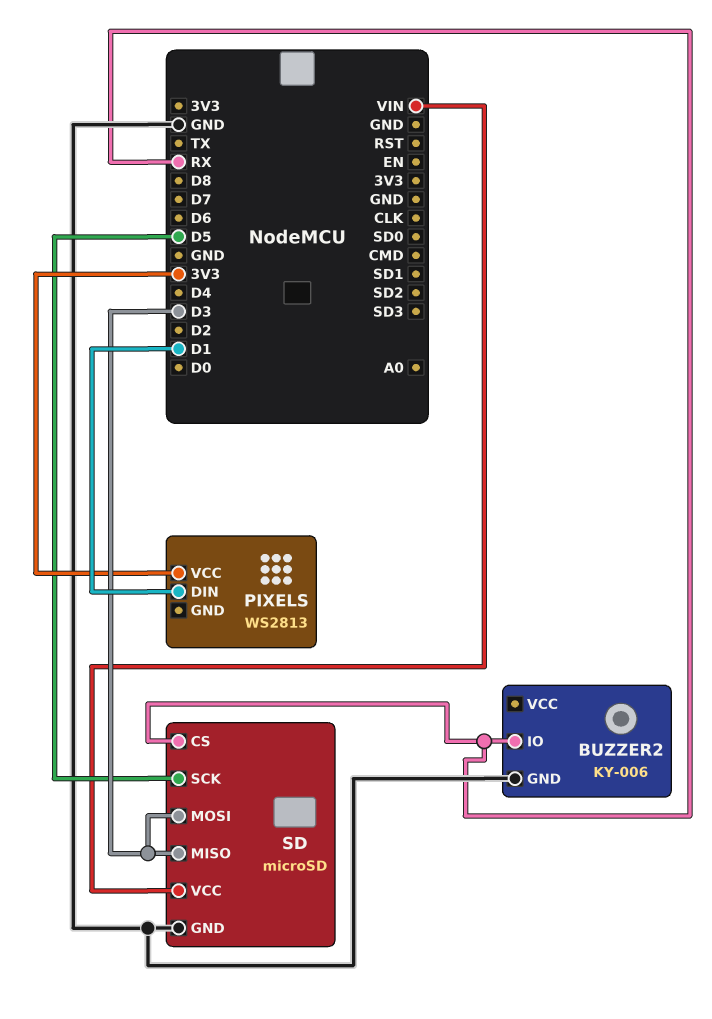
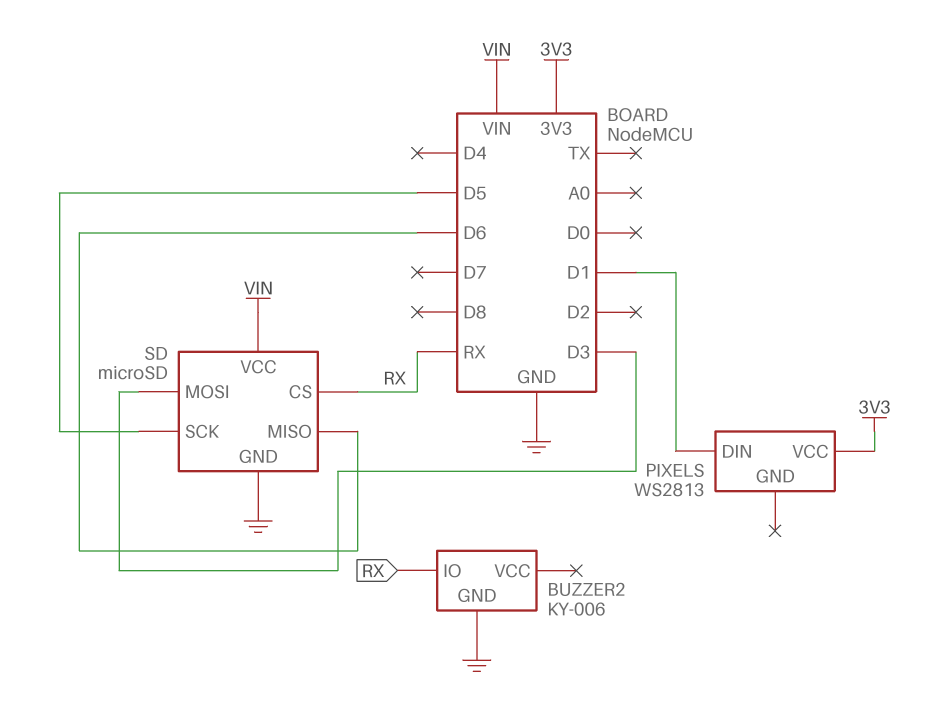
SD pin MISO: D3 -> D6

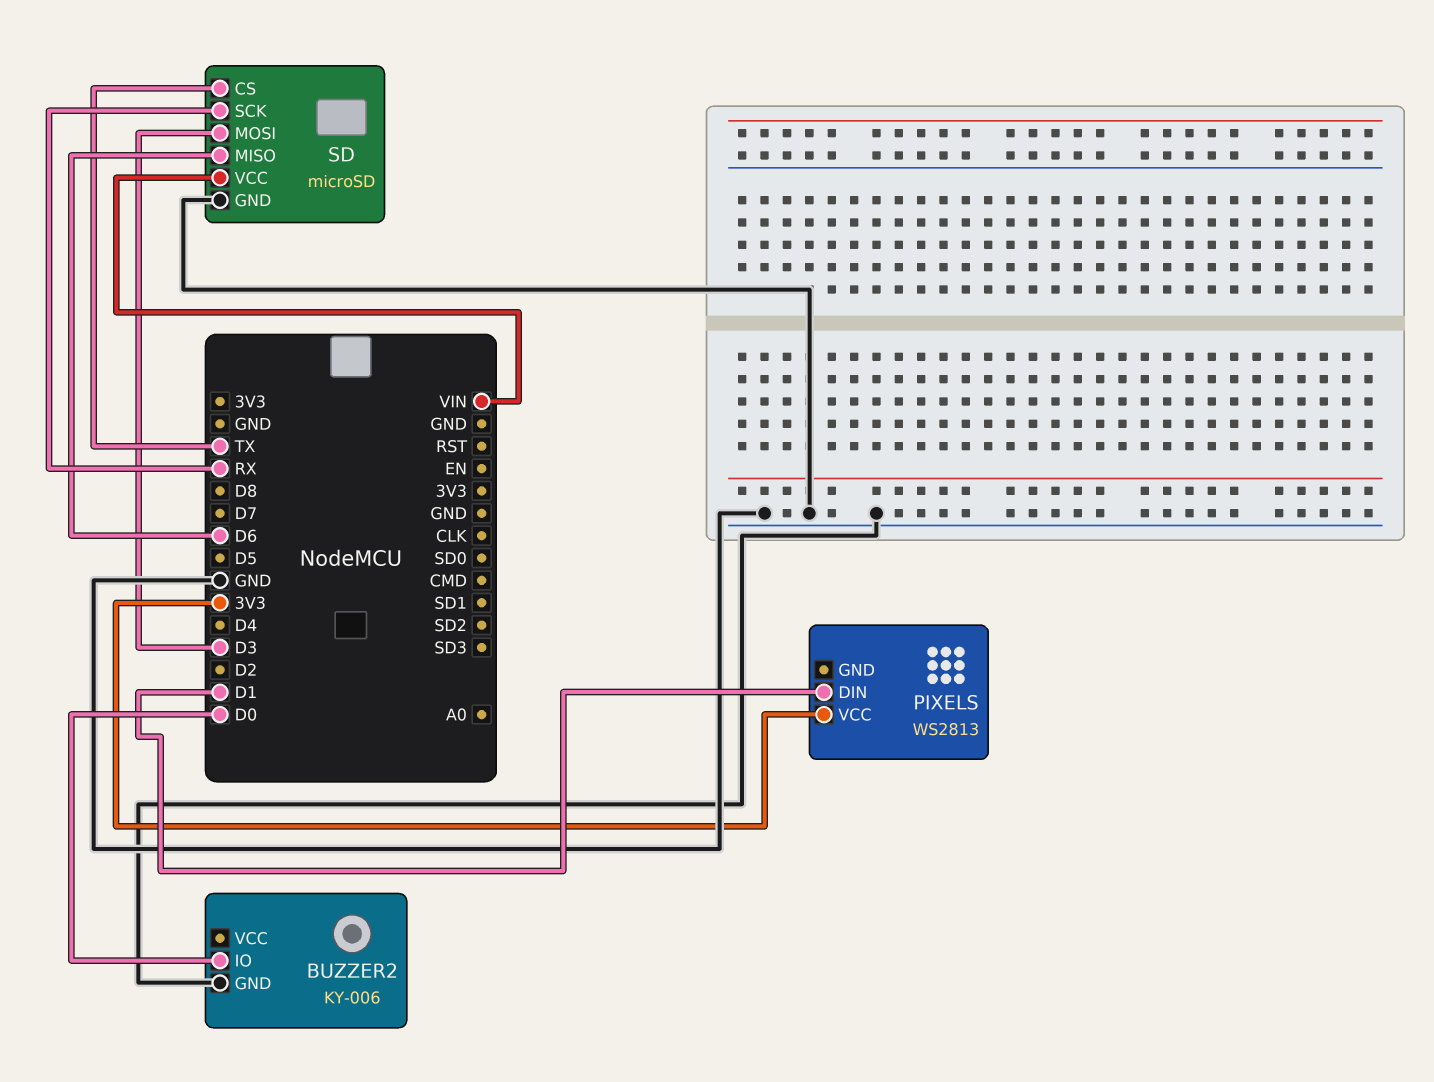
BUZZER2 pin IO: RX -> D0
SD pin CS: RX -> TX
SD pin SCK: D5 -> RX

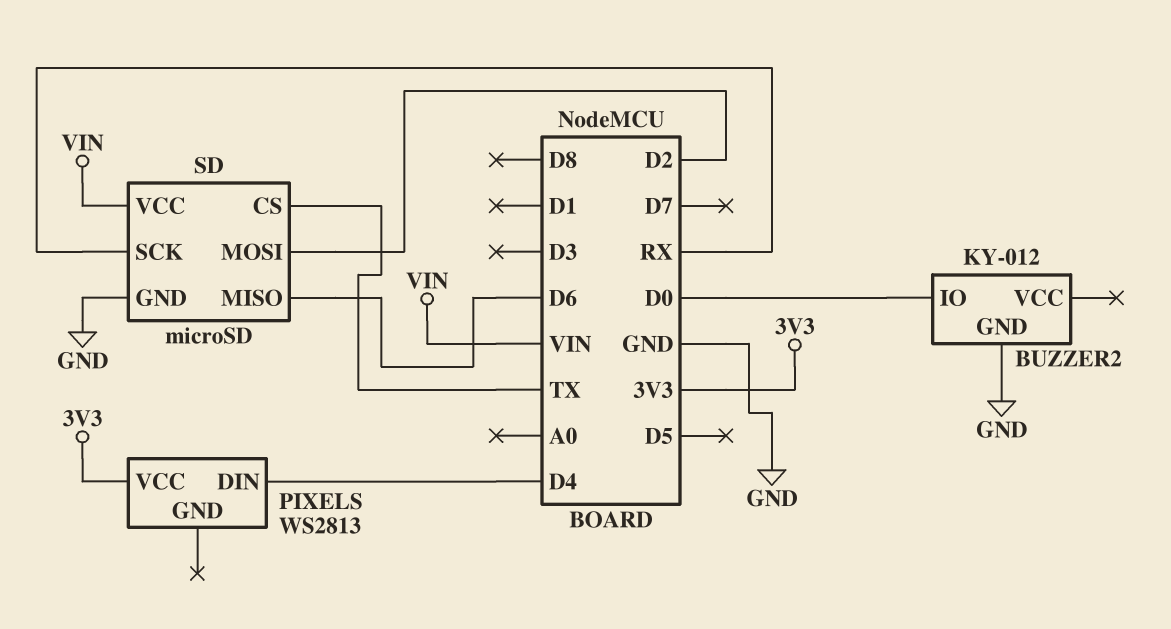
BUZZER2: KY-006 -> KY-012
PIXELS pin DIN: D1 -> D4
SD pin MOSI: D3 -> D2

